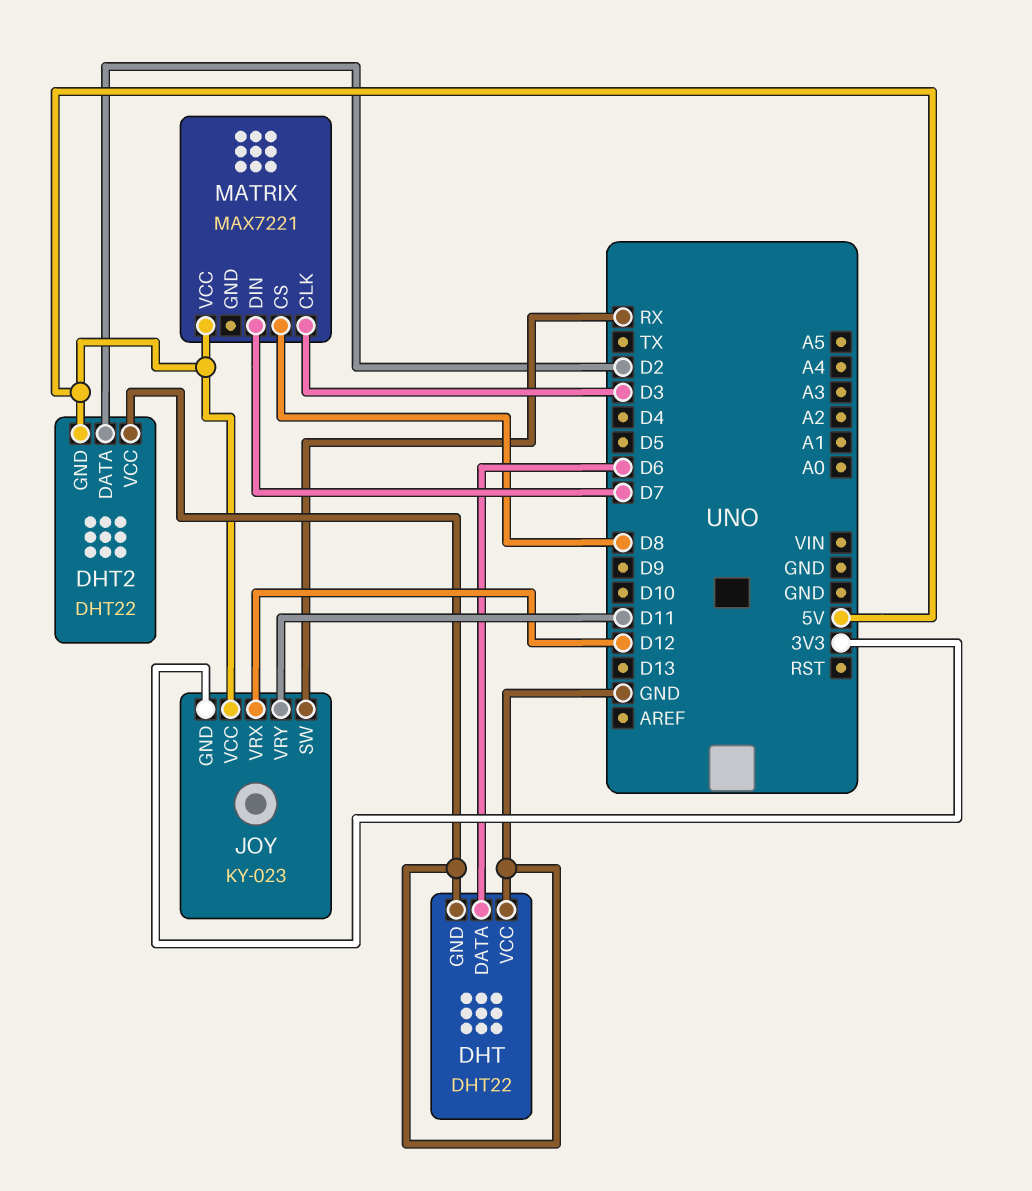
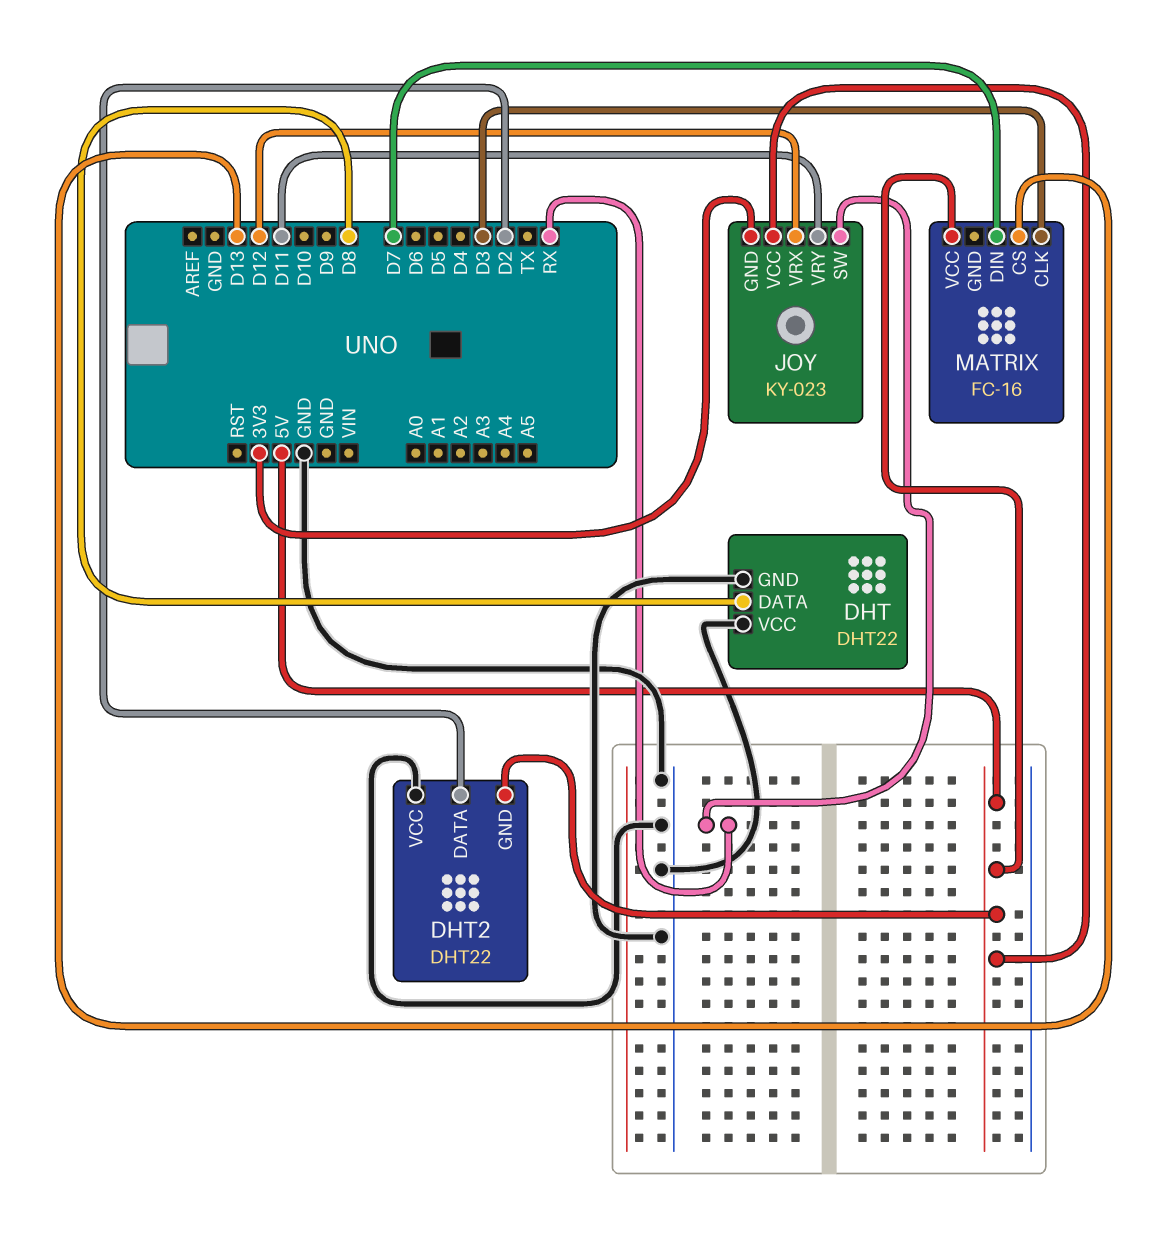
DHT pin DATA: D6 -> D8
MATRIX: MAX7221 -> FC-16
MATRIX pin CS: D8 -> D13

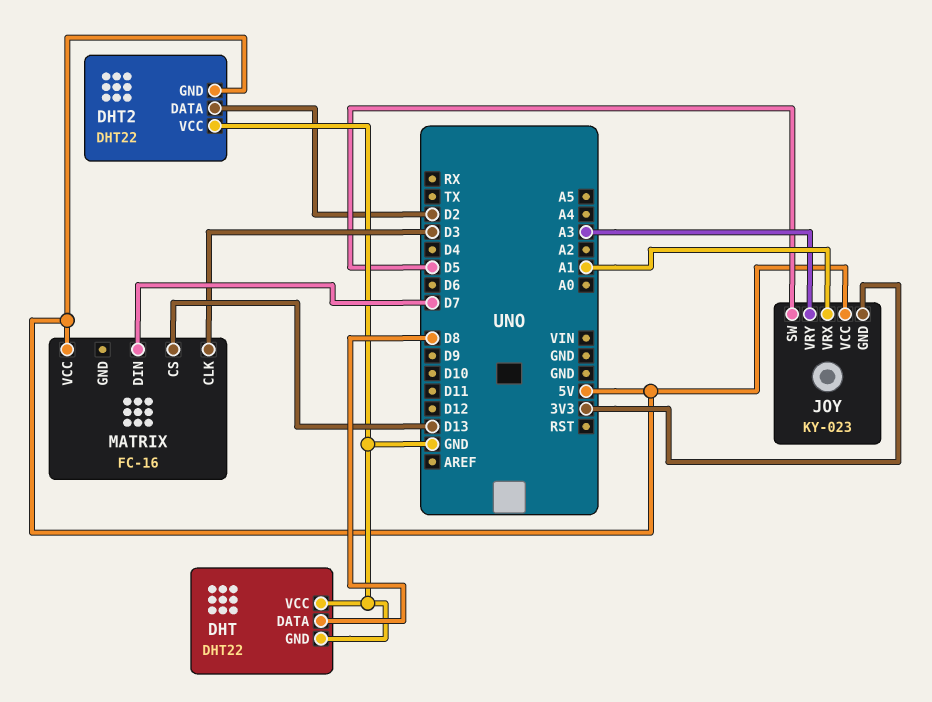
JOY pin SW: RX -> D5
JOY pin VRX: D12 -> A1
JOY pin VRY: D11 -> A3

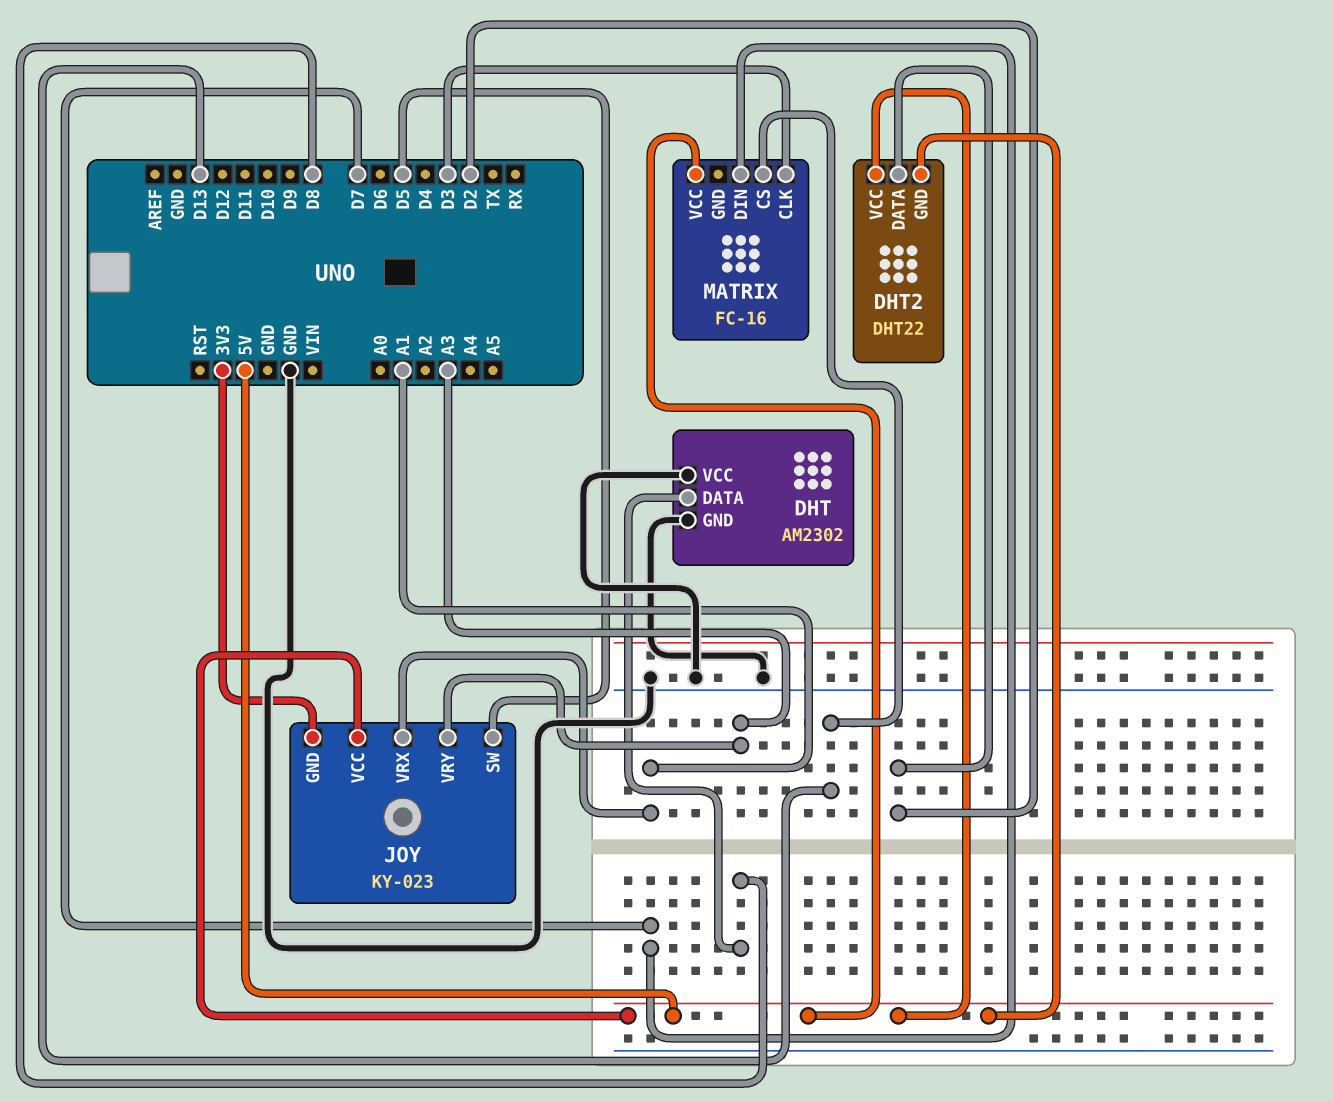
DHT: DHT22 -> AM2302
DHT2 pin VCC: GND -> 5V

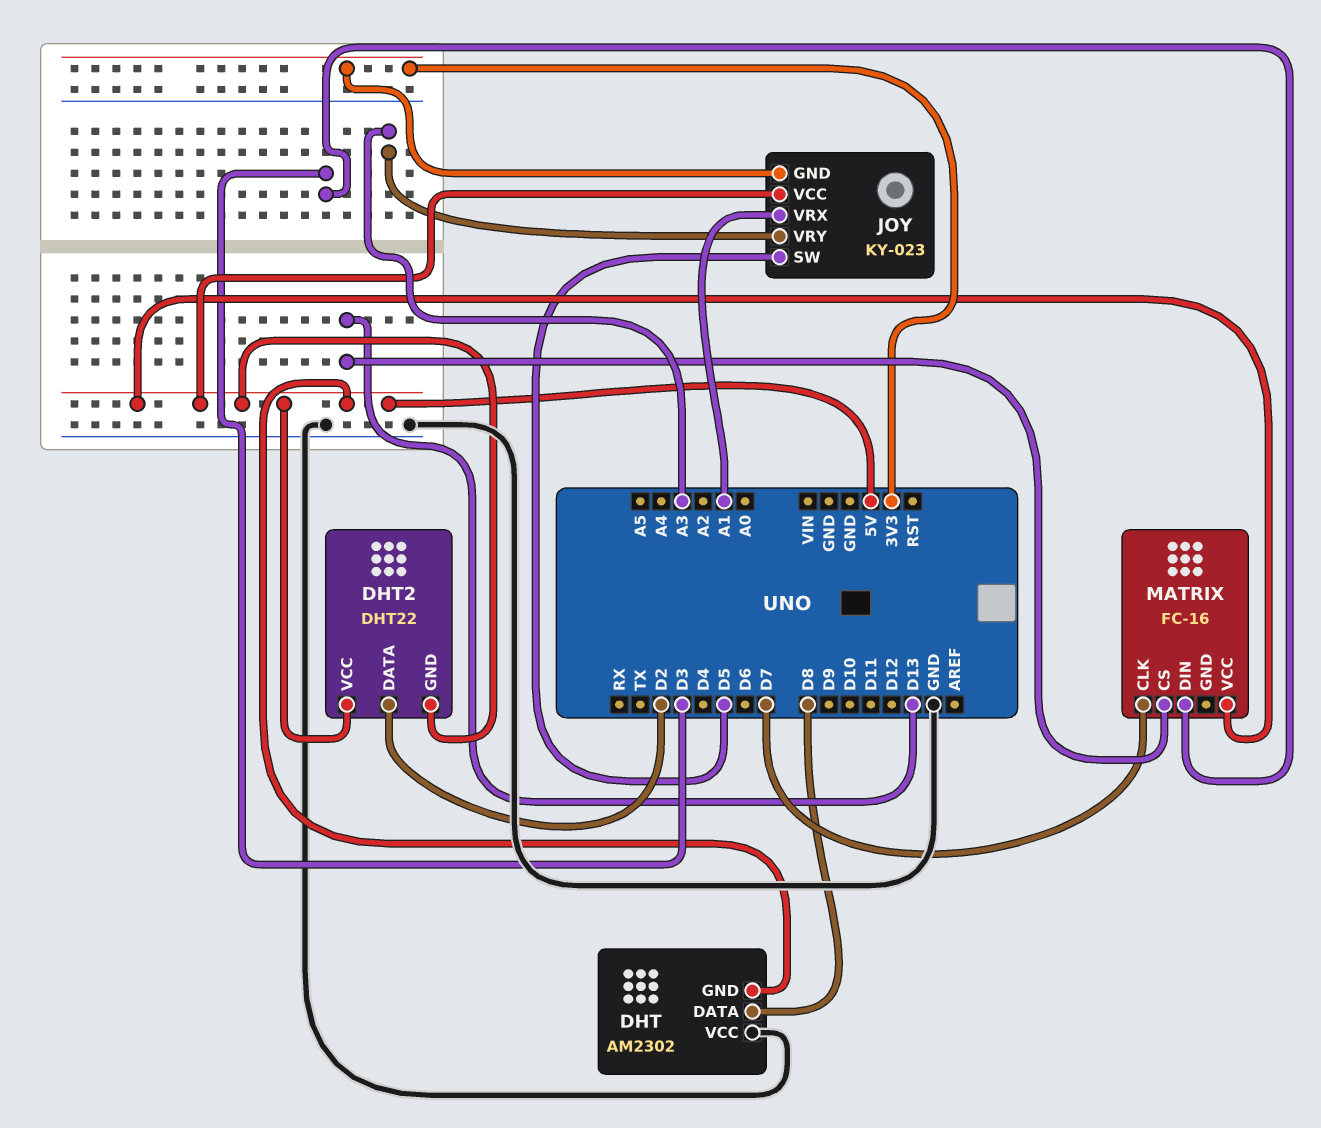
DHT pin GND: GND -> 5V
MATRIX pin CLK: D3 -> D7
MATRIX pin DIN: D7 -> D3

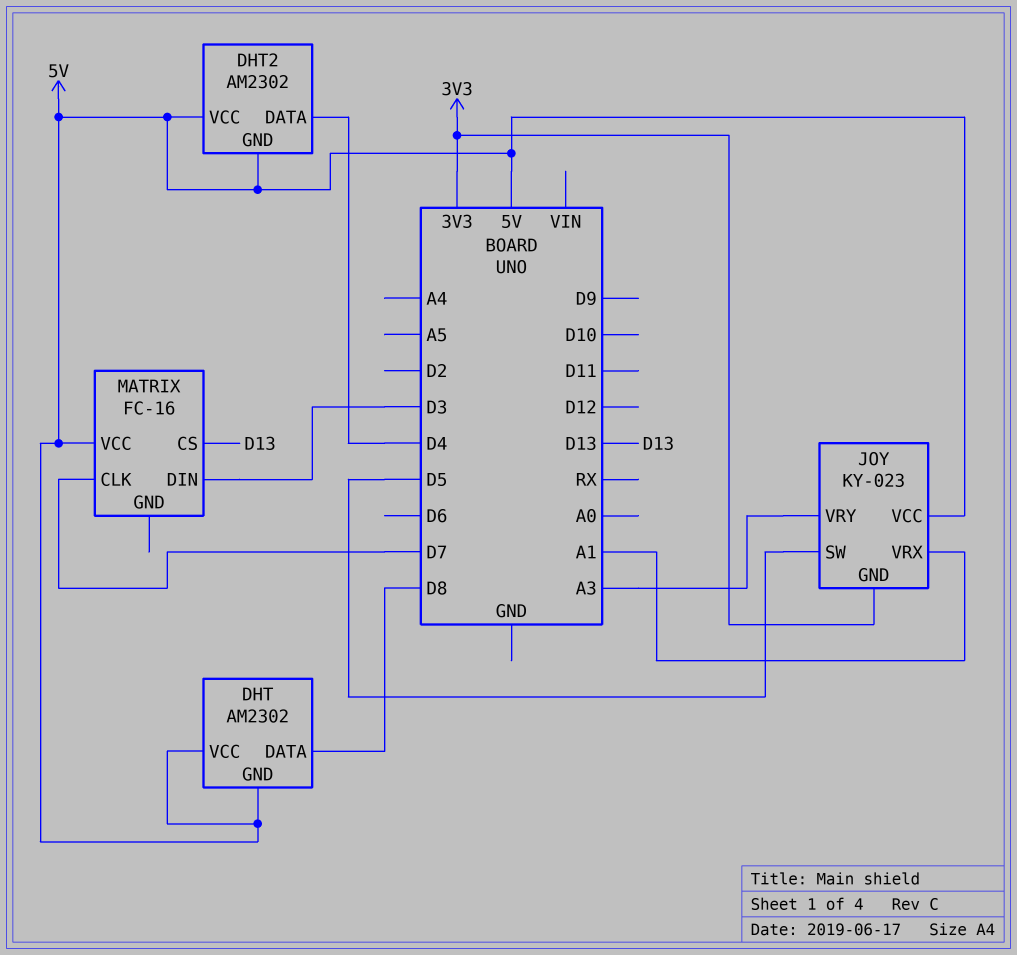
DHT pin VCC: GND -> 5V
DHT2: DHT22 -> AM2302
DHT2 pin DATA: D2 -> D4

